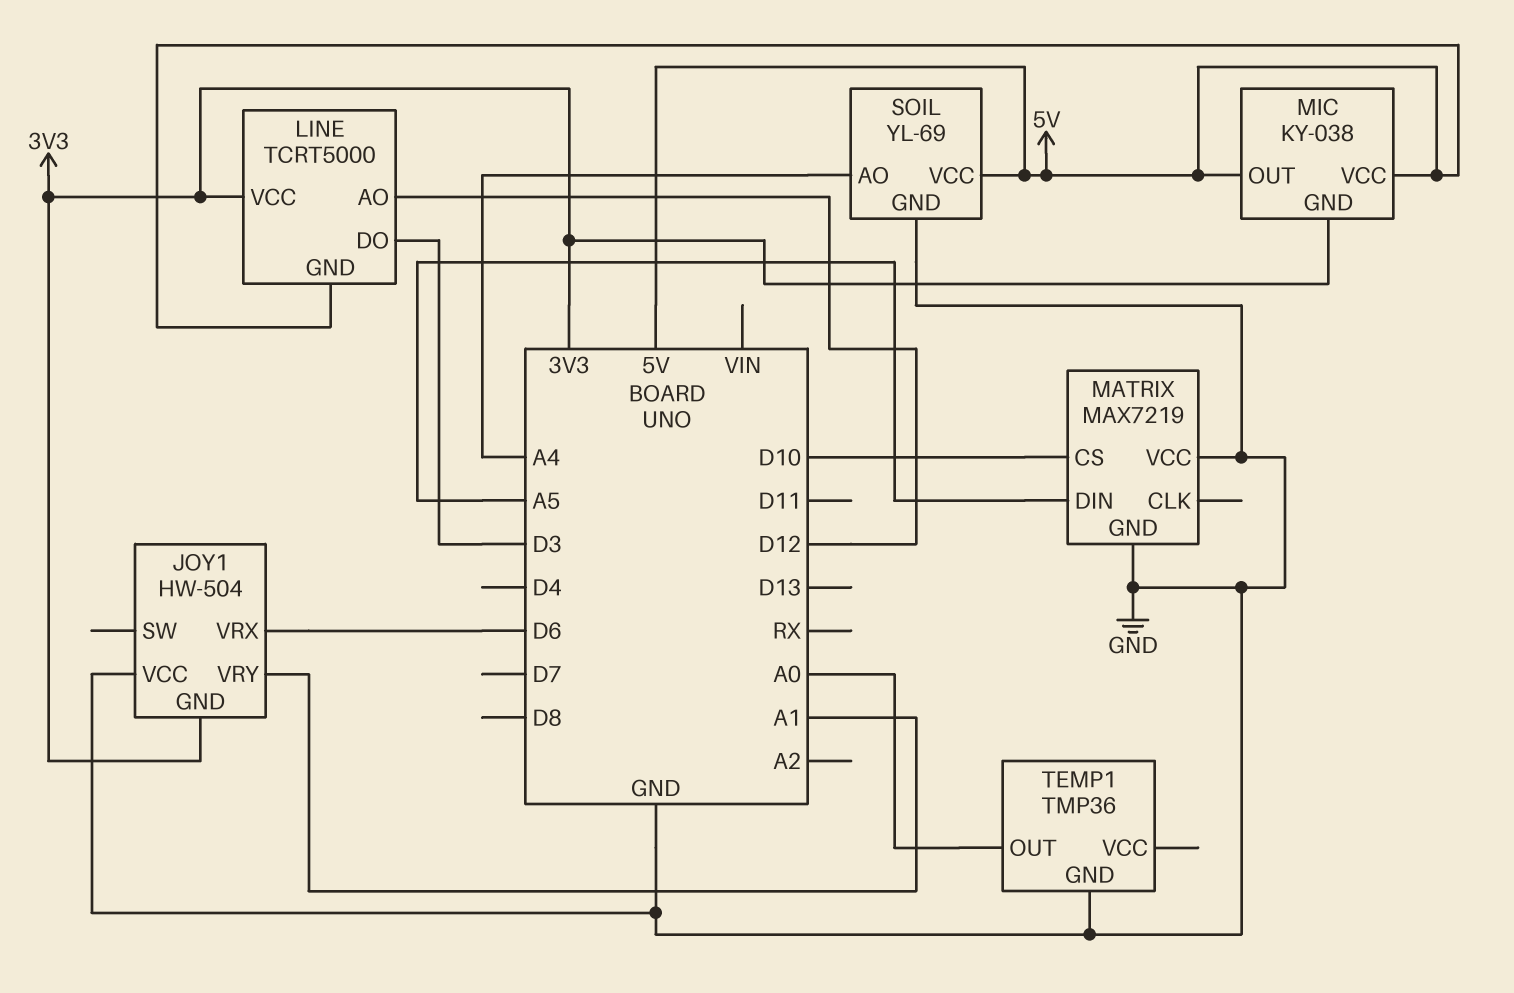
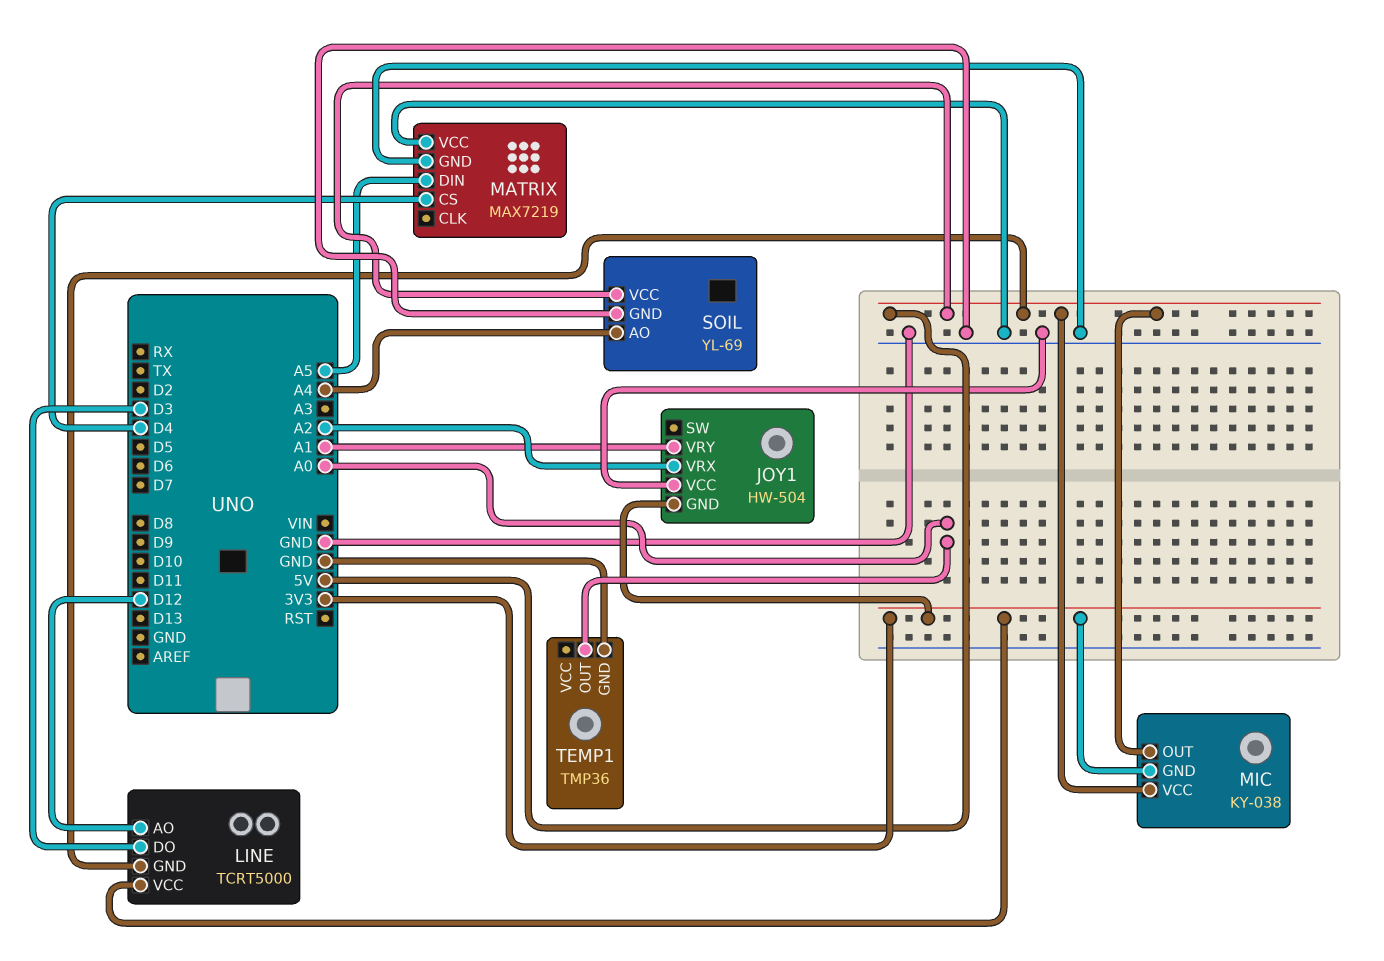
JOY1 pin VRX: D6 -> A2
MATRIX pin CS: D10 -> D4

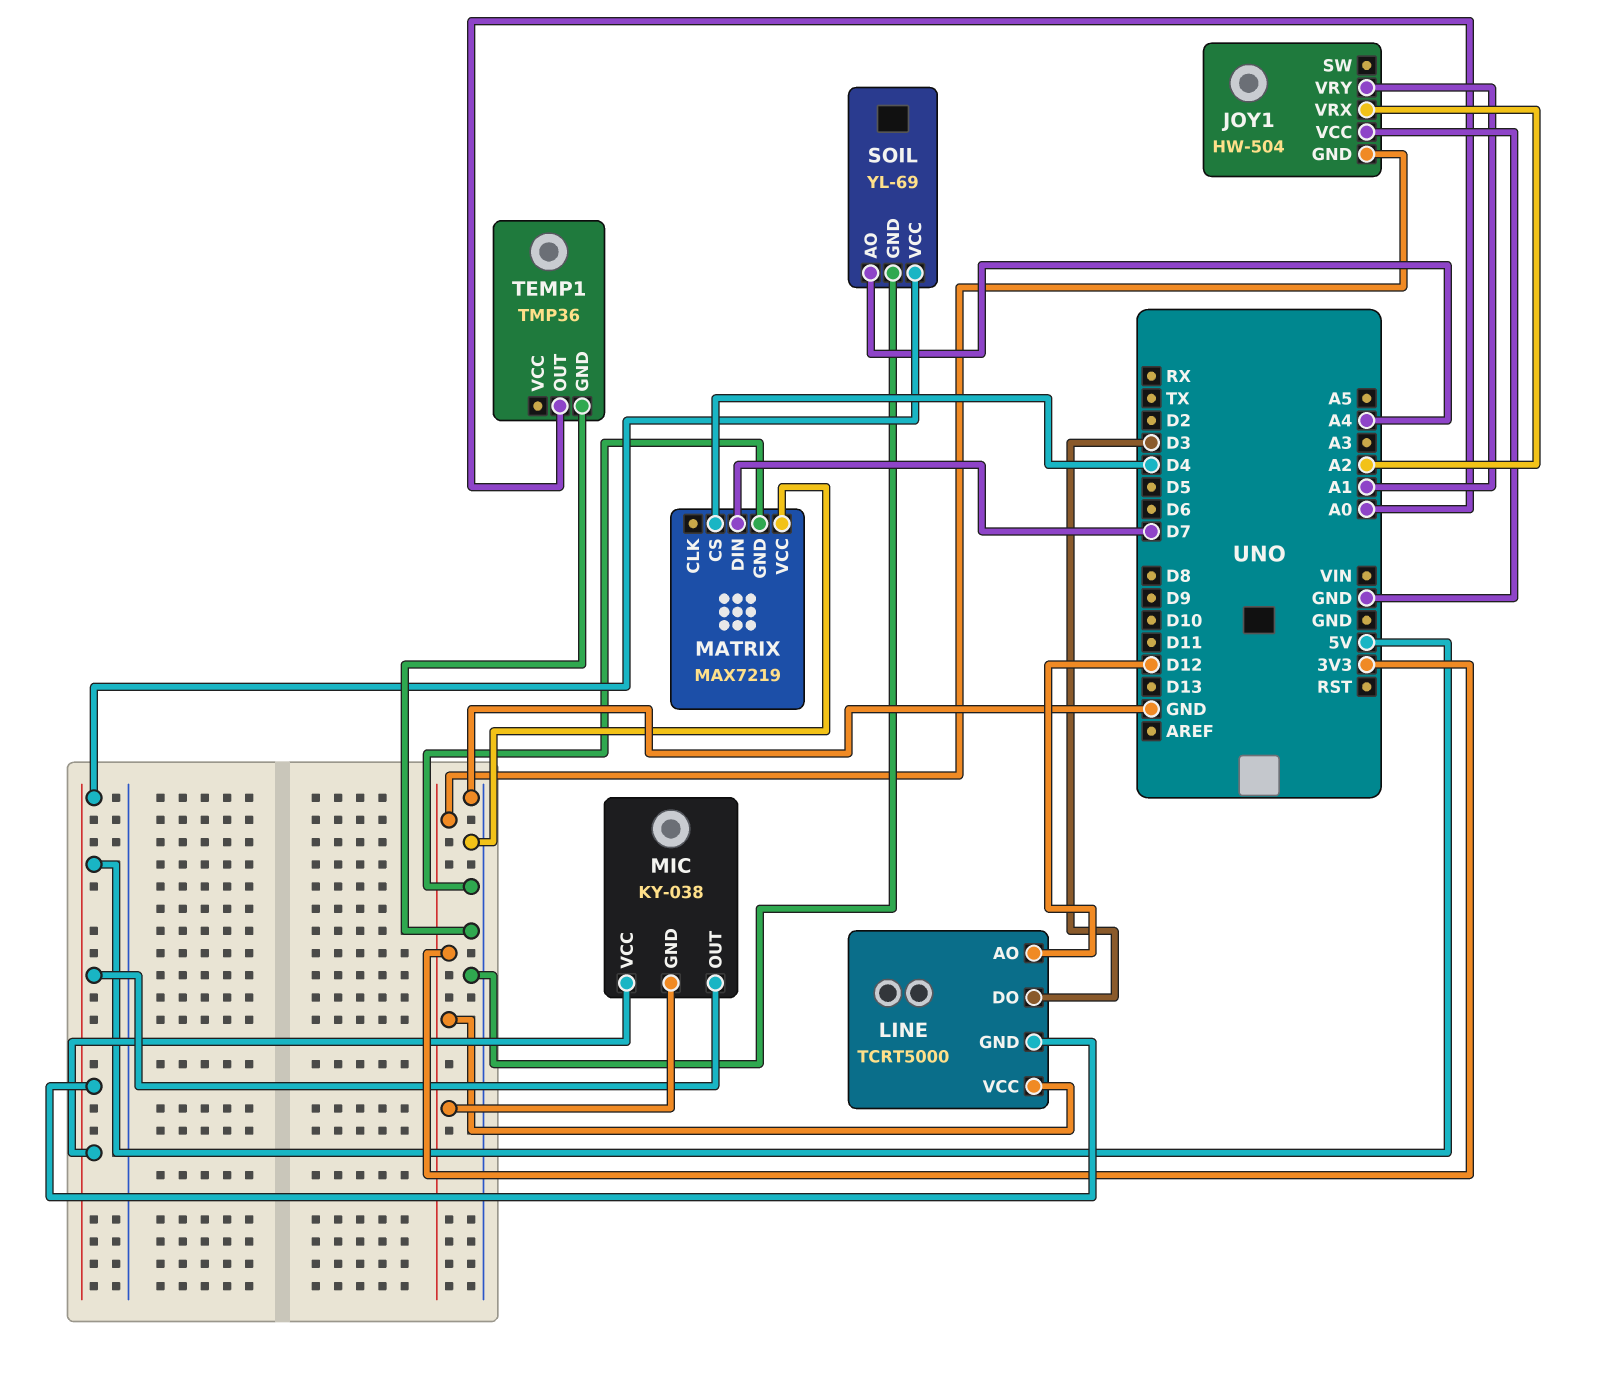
MATRIX pin DIN: A5 -> D7

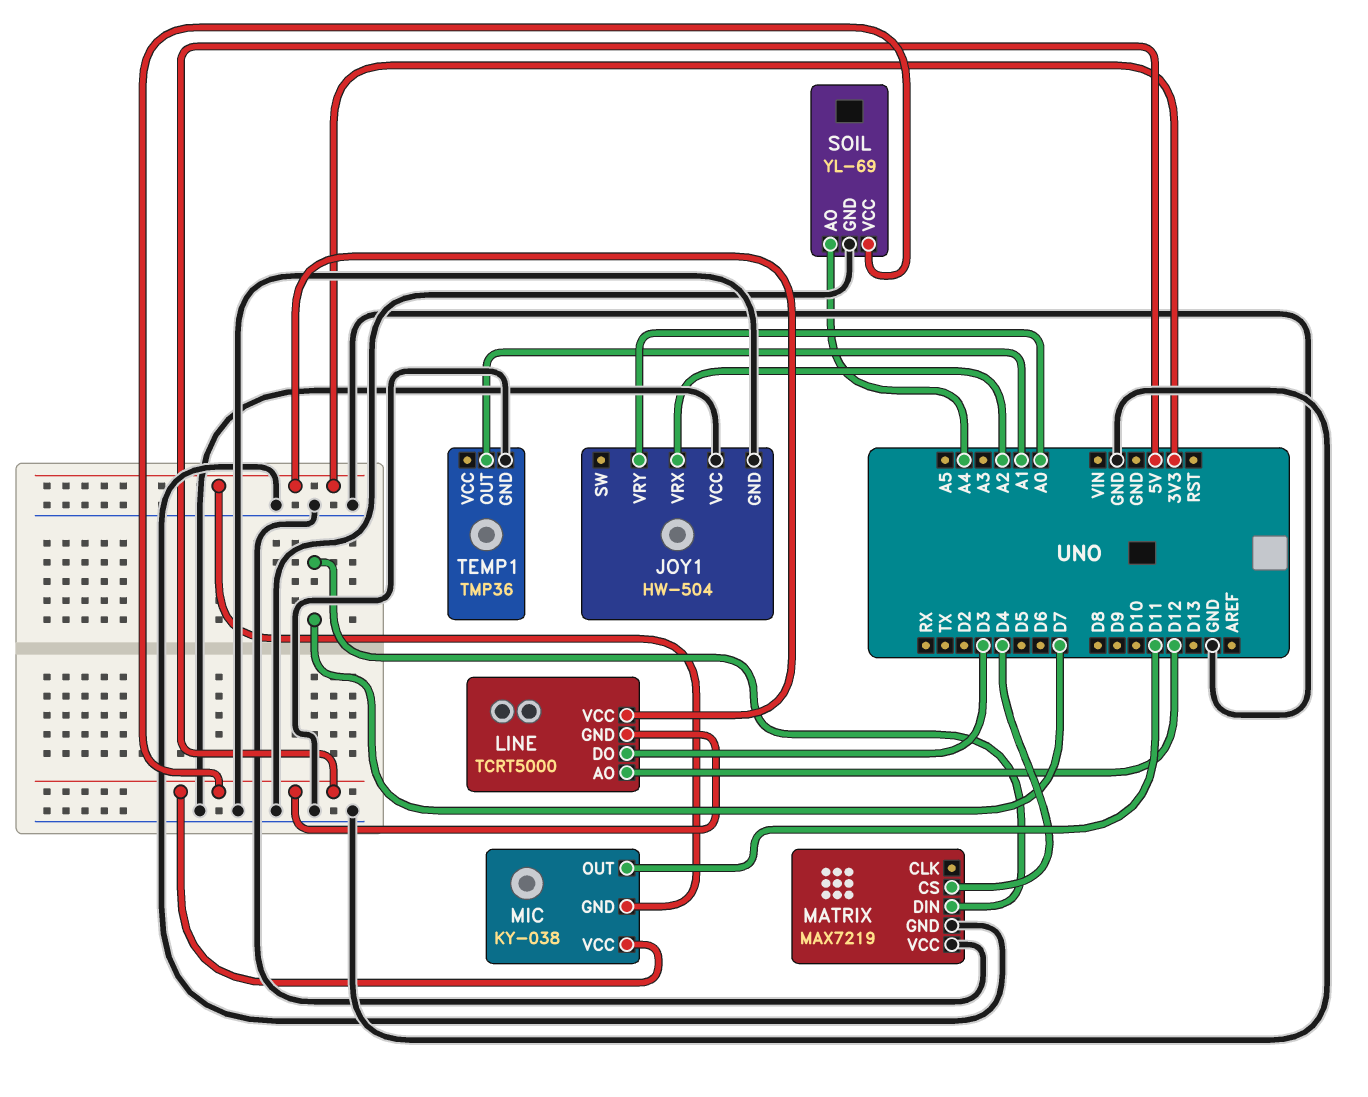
JOY1 pin GND: 3V3 -> GND
JOY1 pin VRY: A1 -> A0
MIC pin OUT: 5V -> D11
TEMP1 pin OUT: A0 -> A1

